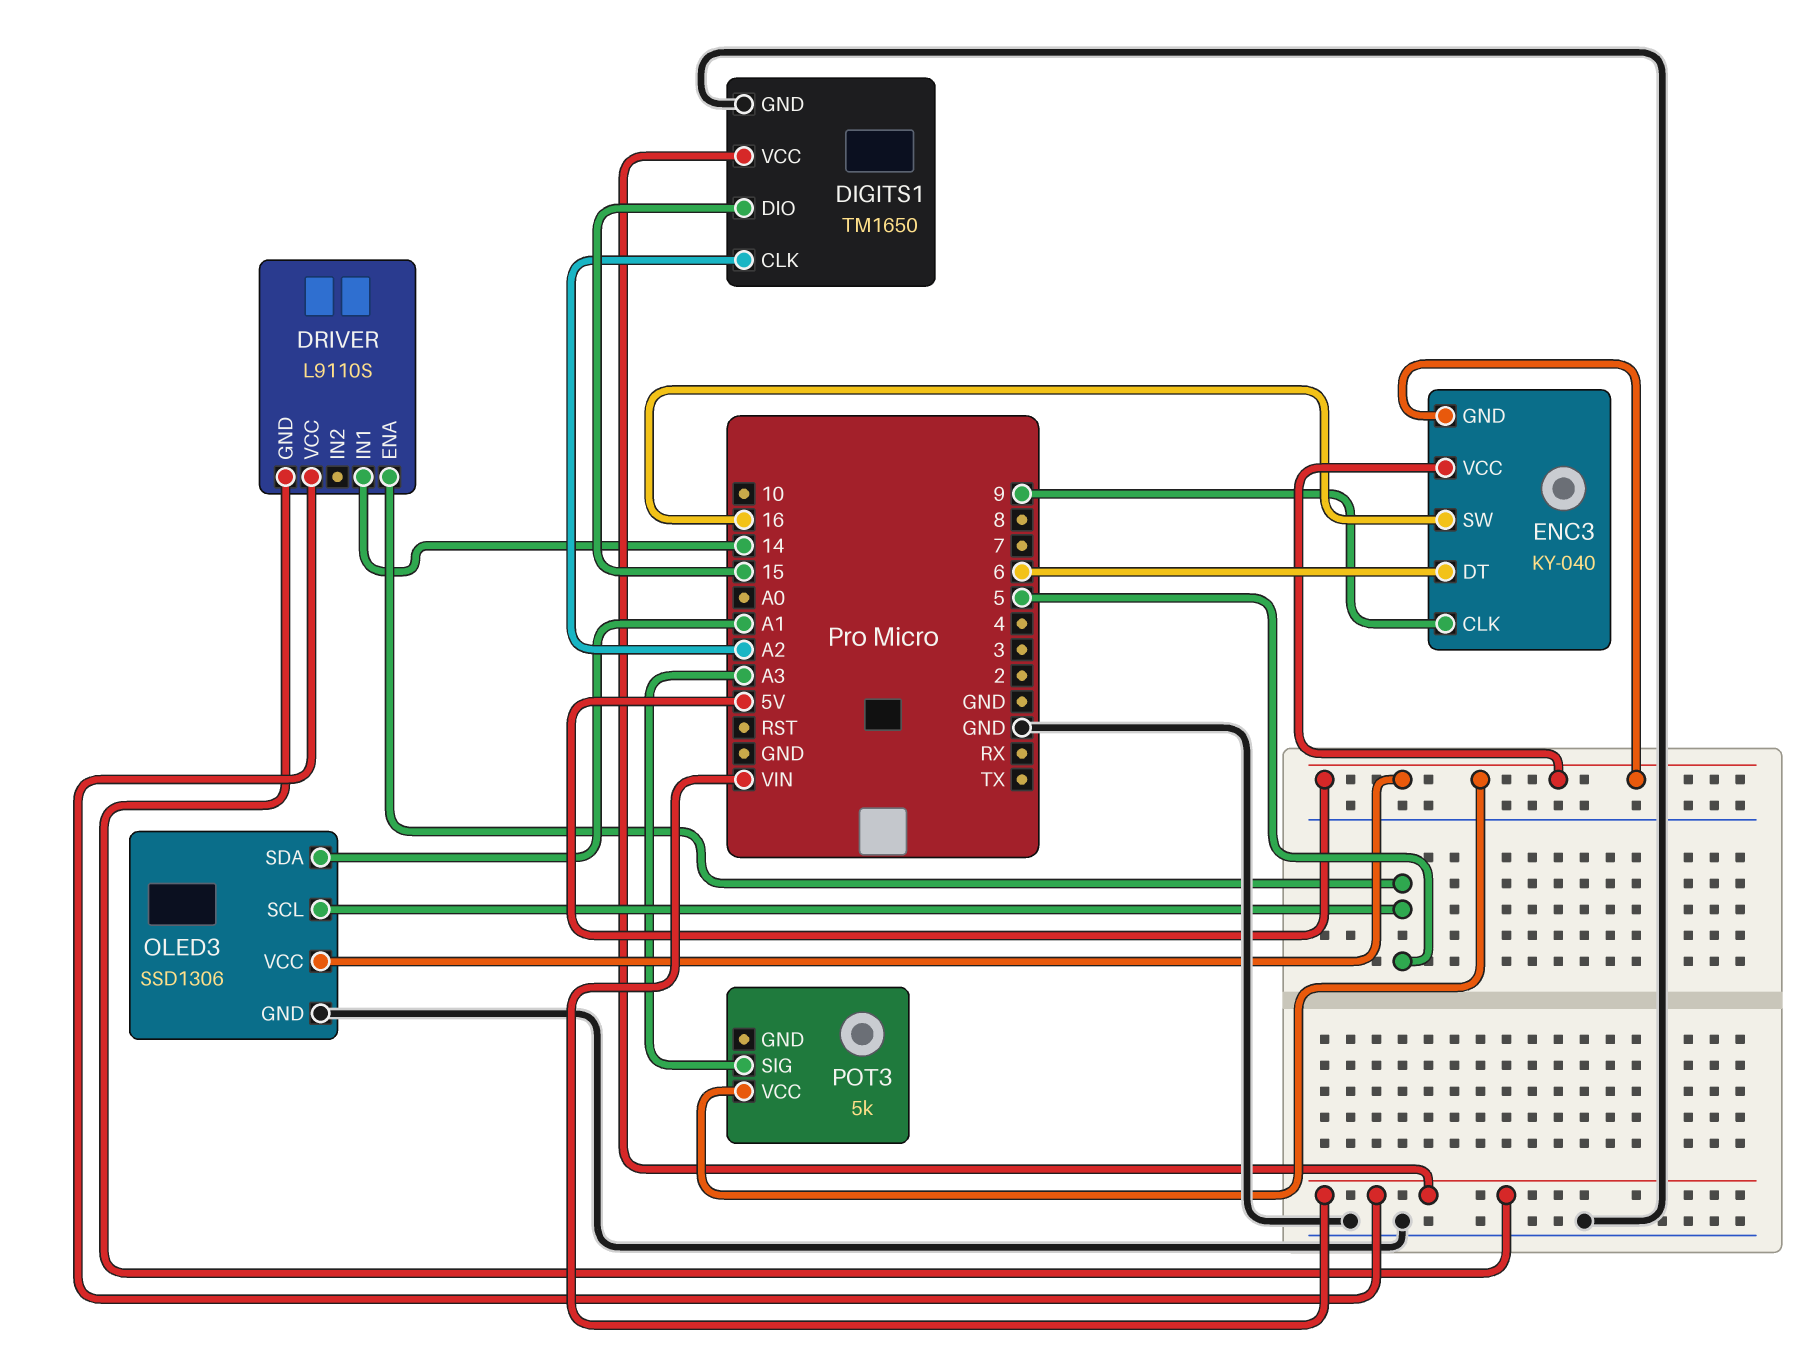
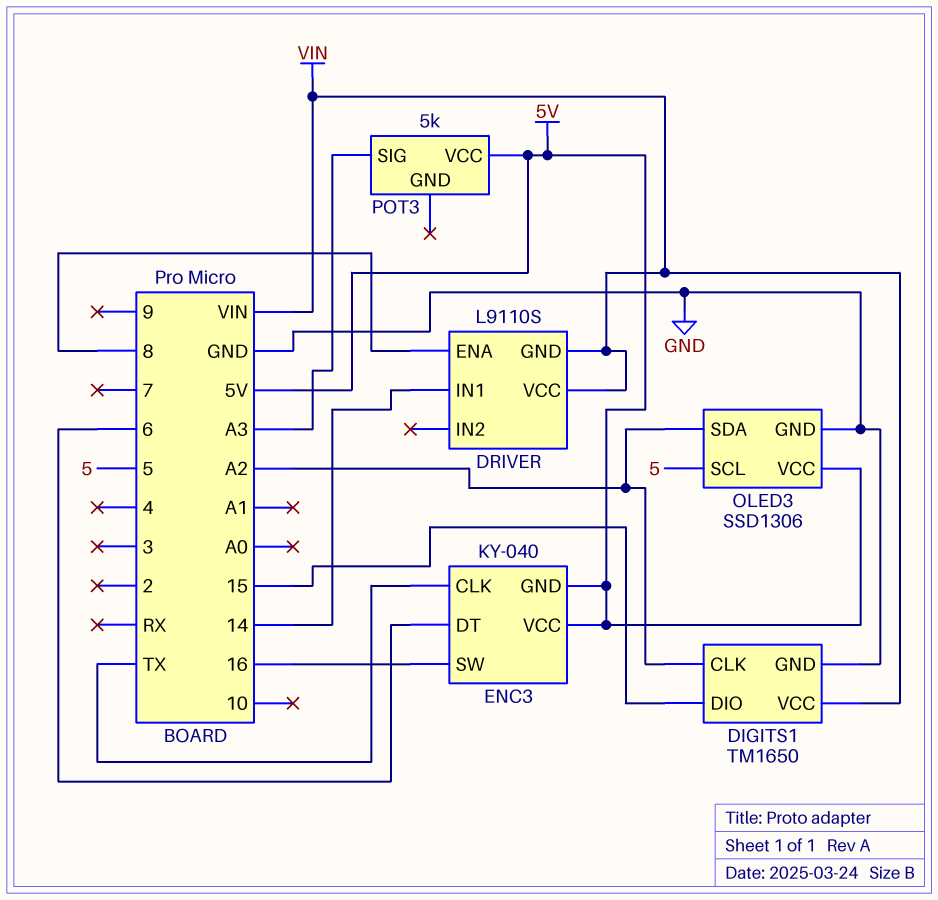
DRIVER pin ENA: 5 -> 8
ENC3 pin CLK: 9 -> TX
OLED3 pin SDA: A1 -> A2

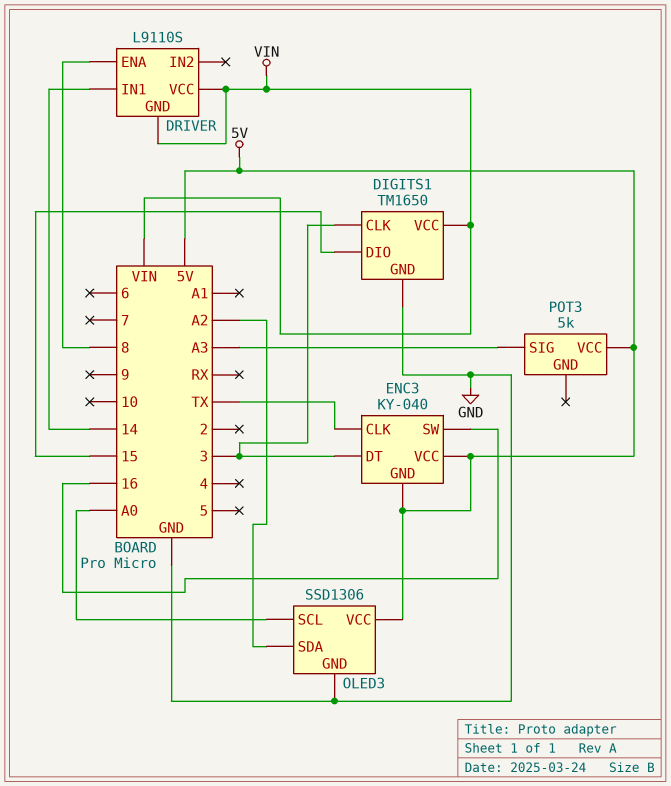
DIGITS1 pin CLK: A2 -> 3
ENC3 pin DT: 6 -> 3
OLED3 pin SCL: 5 -> A0

